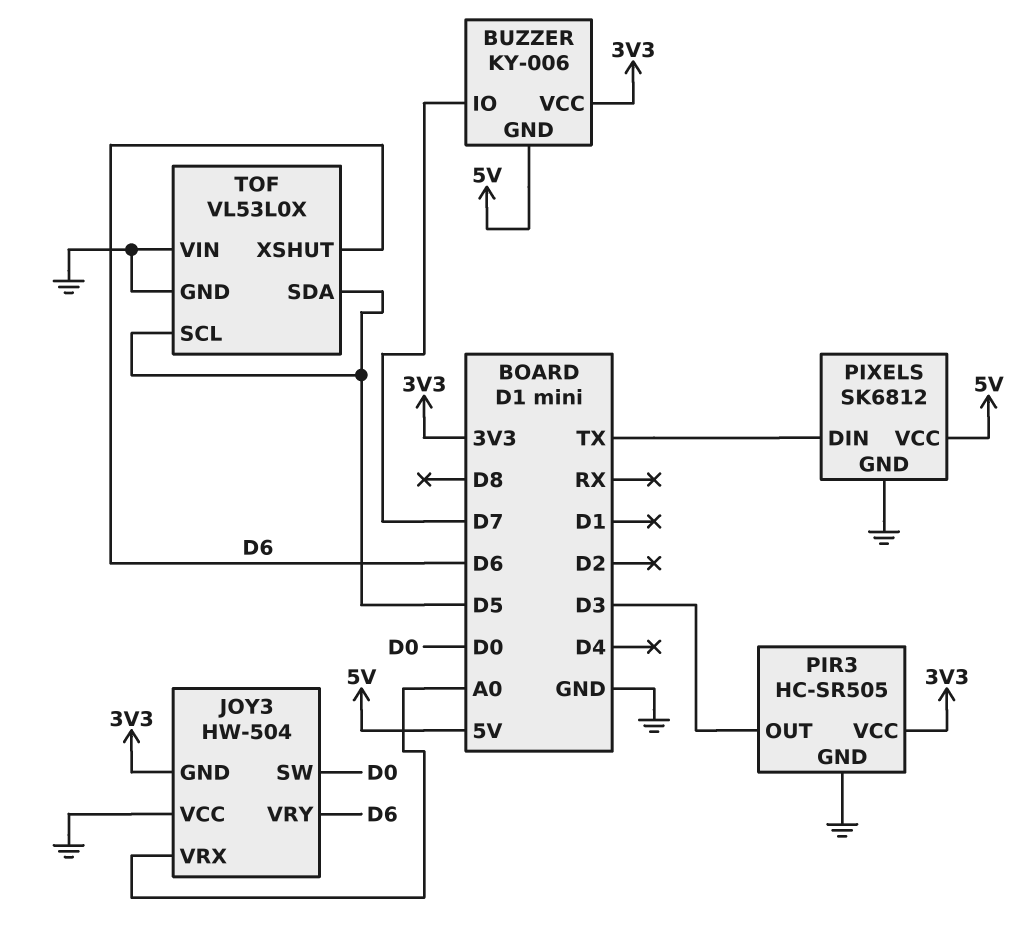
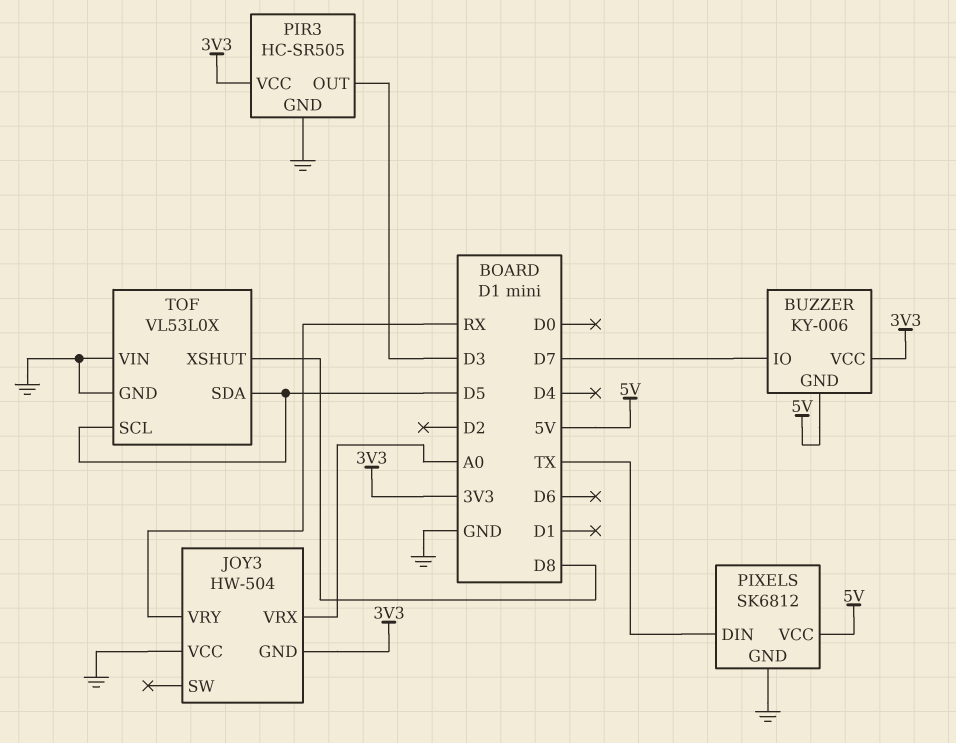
JOY3 pin SW: D0 -> none
JOY3 pin VRY: D6 -> RX
TOF pin XSHUT: D6 -> D8

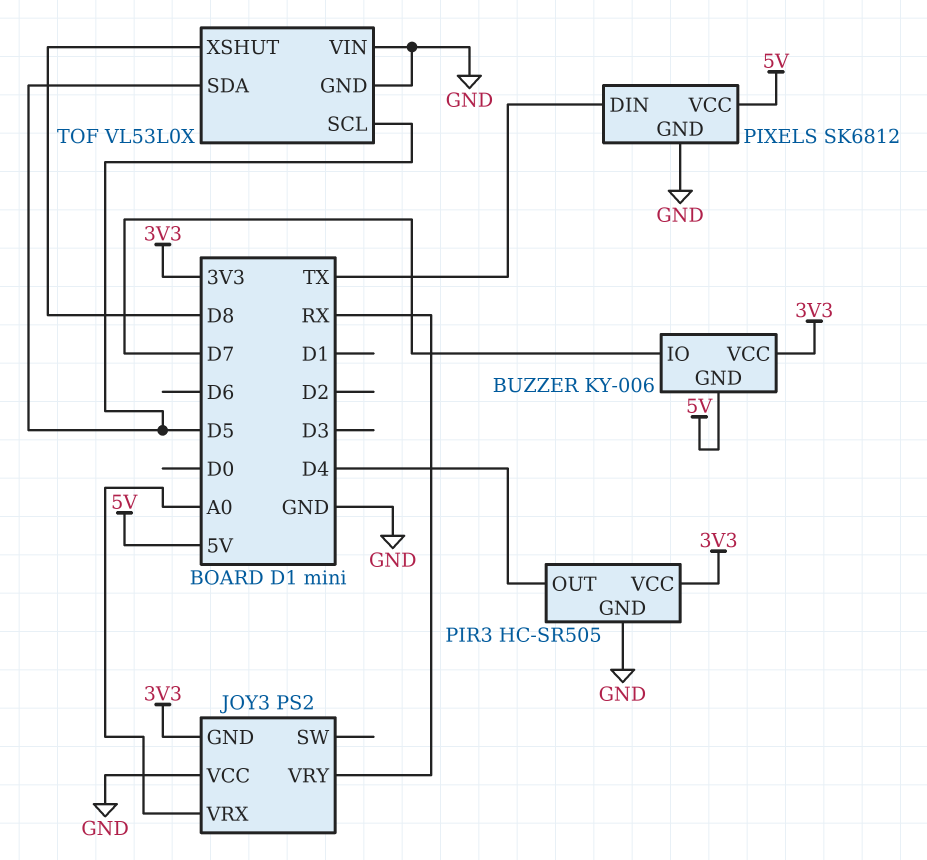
JOY3: HW-504 -> PS2
PIR3 pin OUT: D3 -> D4

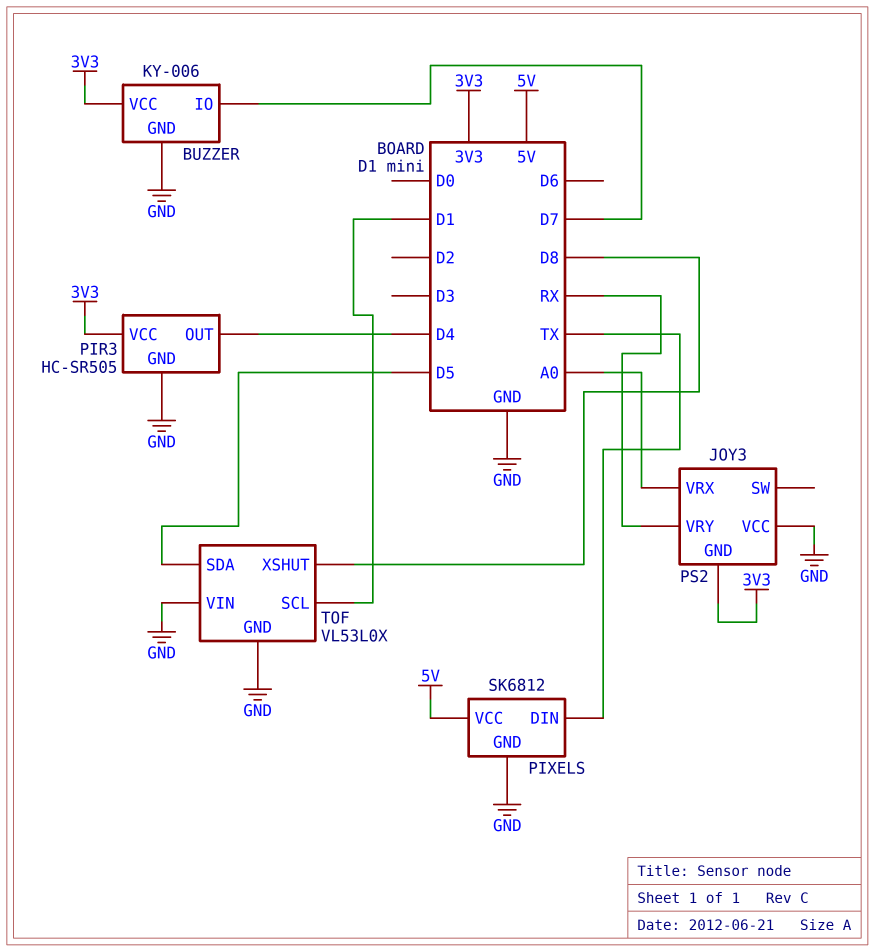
BUZZER pin GND: 5V -> GND
TOF pin SCL: D5 -> D1

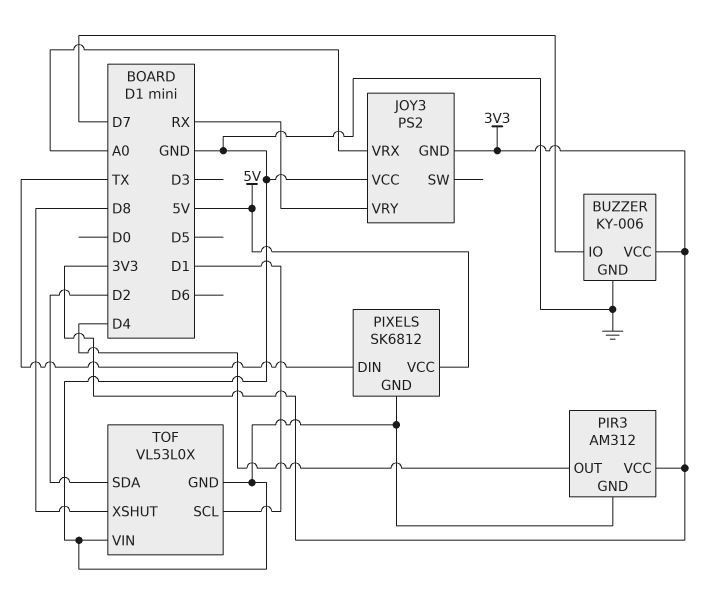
PIR3: HC-SR505 -> AM312
TOF pin SDA: D5 -> D2

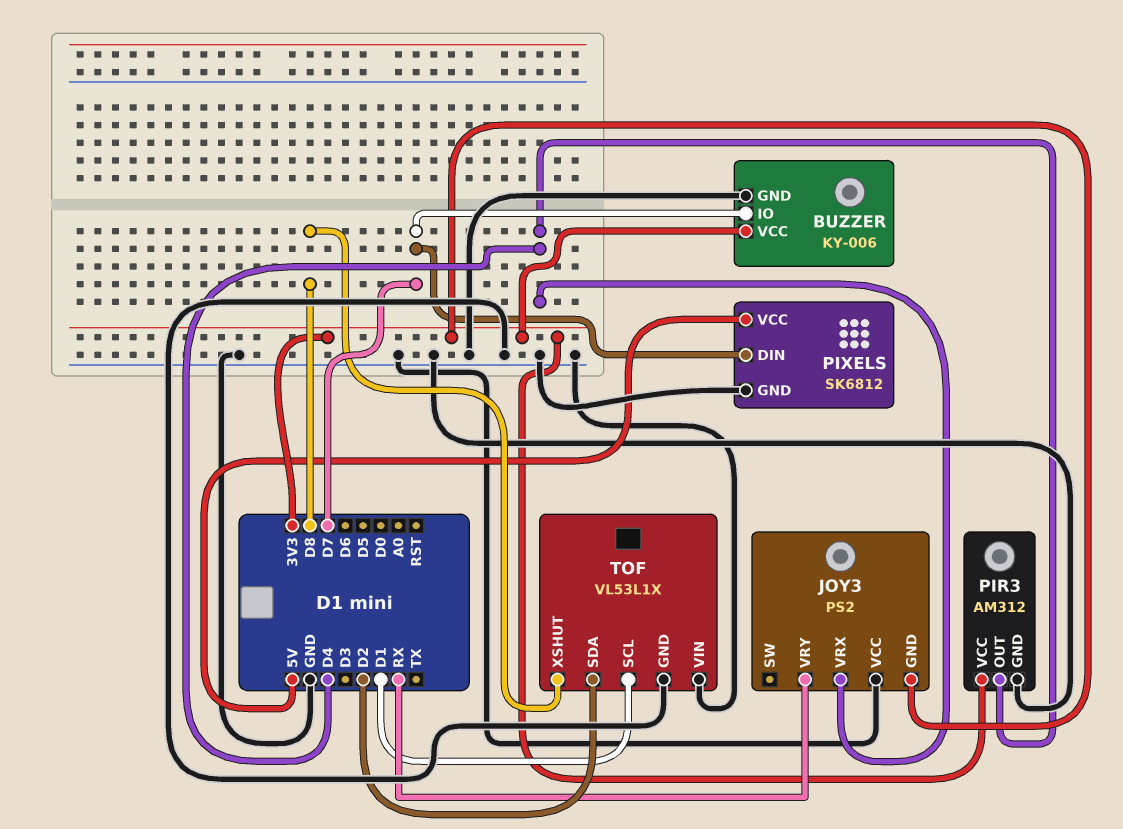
JOY3 pin VRX: A0 -> D4
PIXELS pin DIN: TX -> D7
TOF: VL53L0X -> VL53L1X

